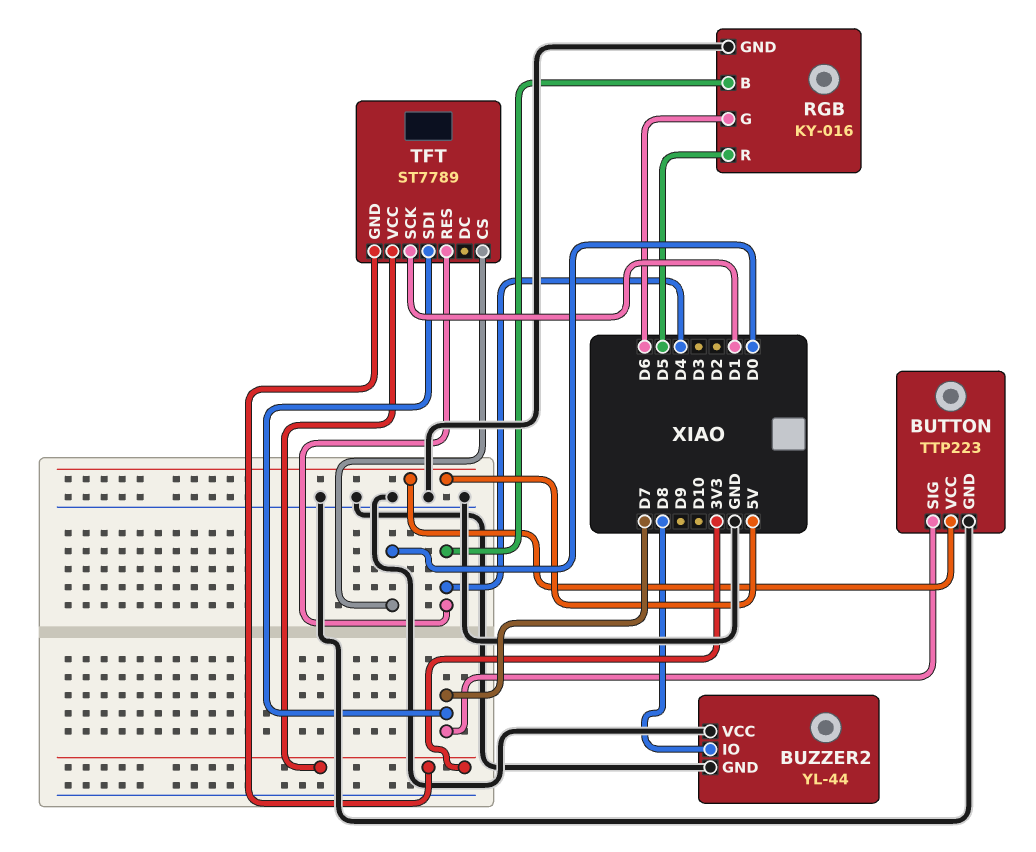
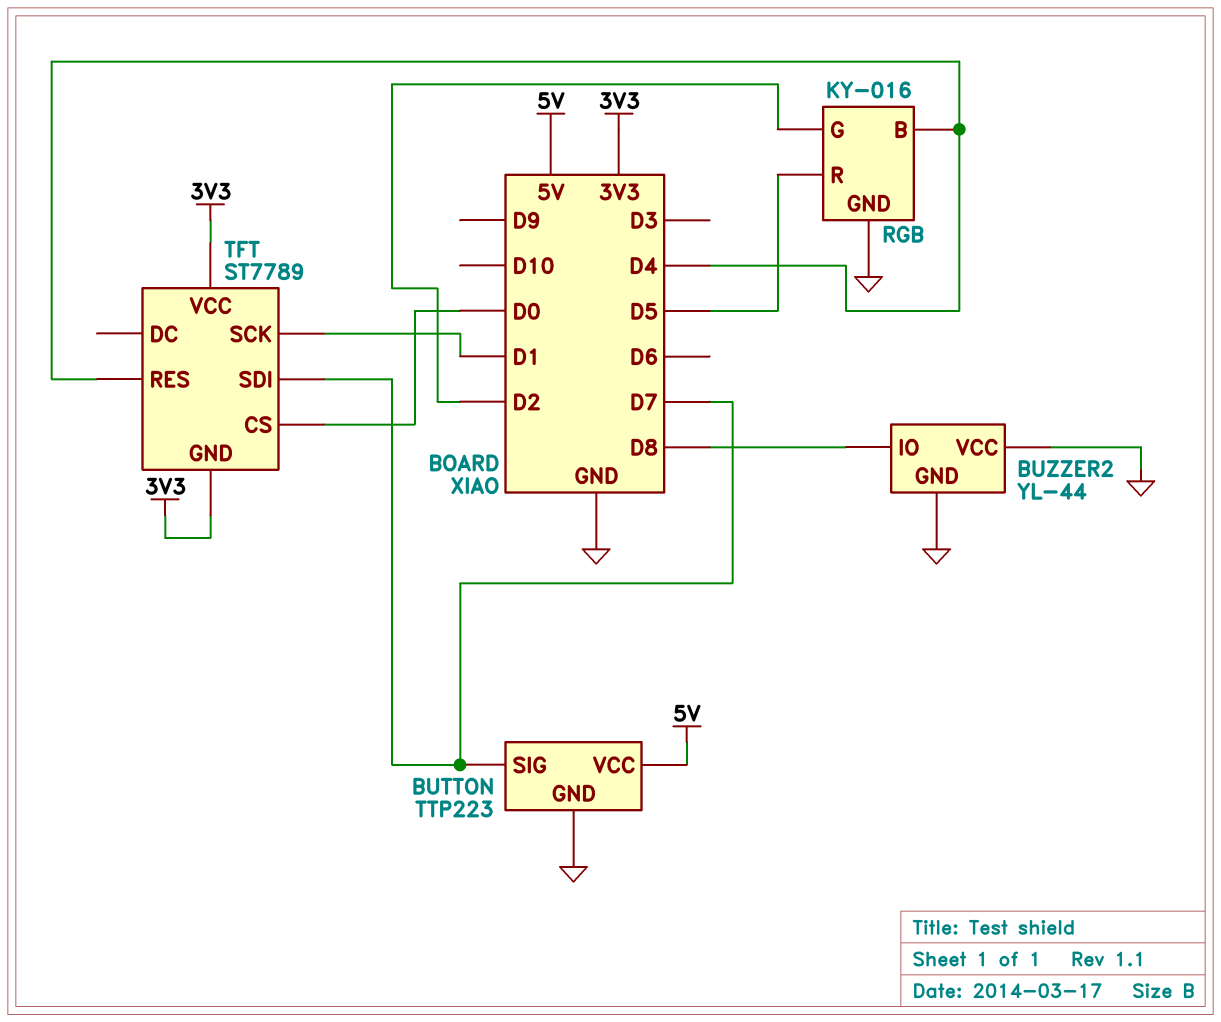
RGB pin G: D6 -> D2

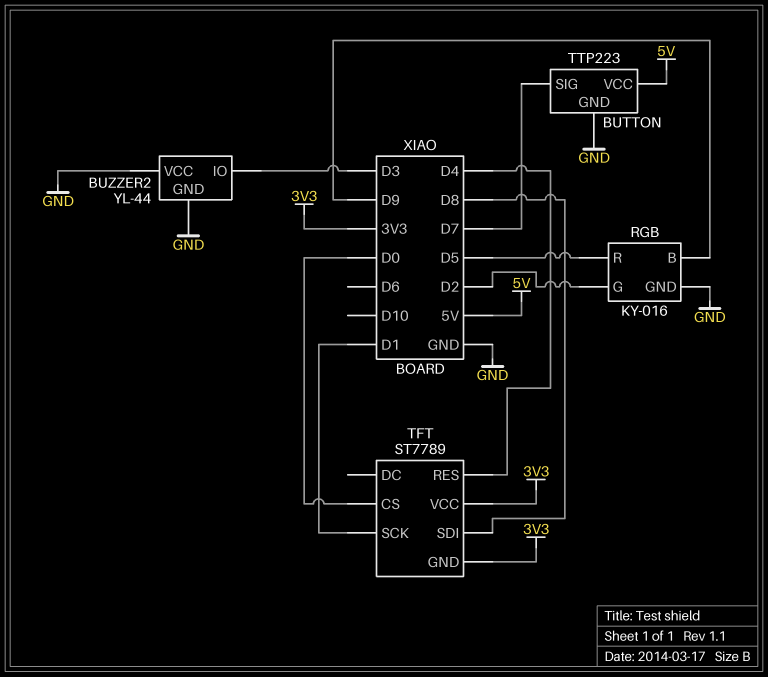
BUZZER2 pin IO: D8 -> D3
RGB pin B: D4 -> D9
TFT pin SDI: D7 -> D8

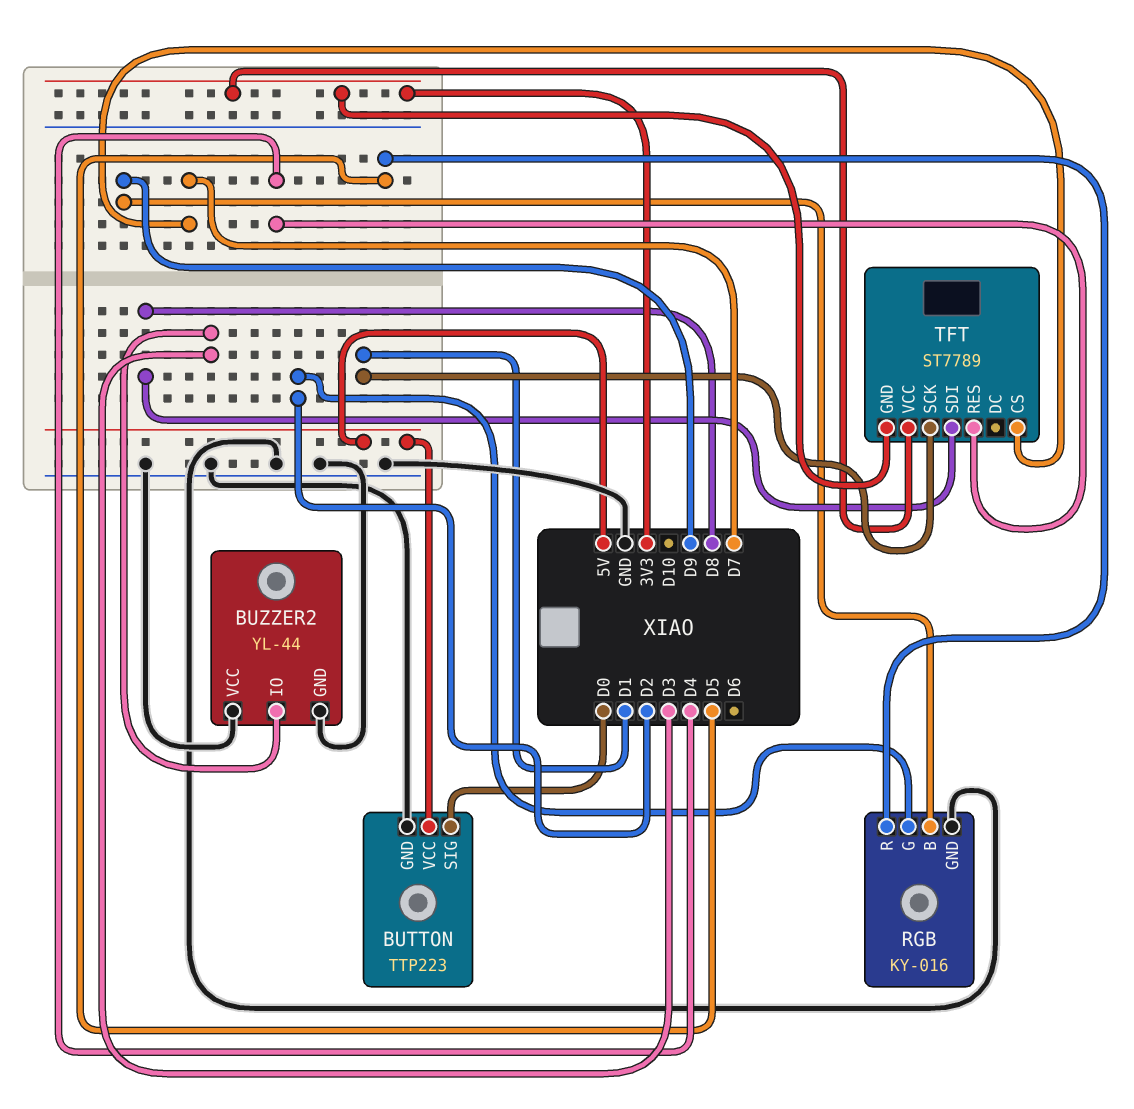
BUTTON pin SIG: D7 -> D0
TFT pin CS: D0 -> D7

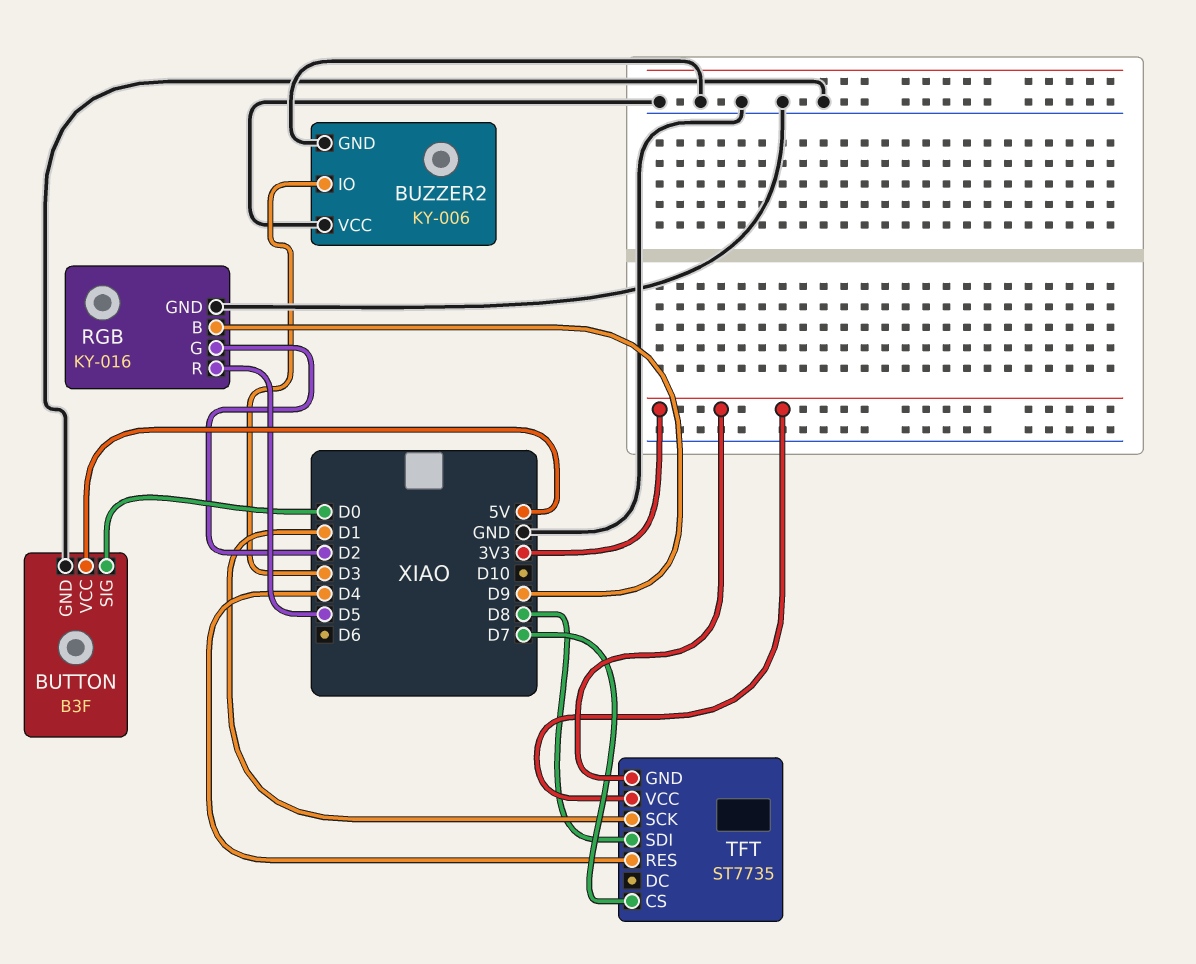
BUTTON: TTP223 -> B3F
BUZZER2: YL-44 -> KY-006
TFT: ST7789 -> ST7735

